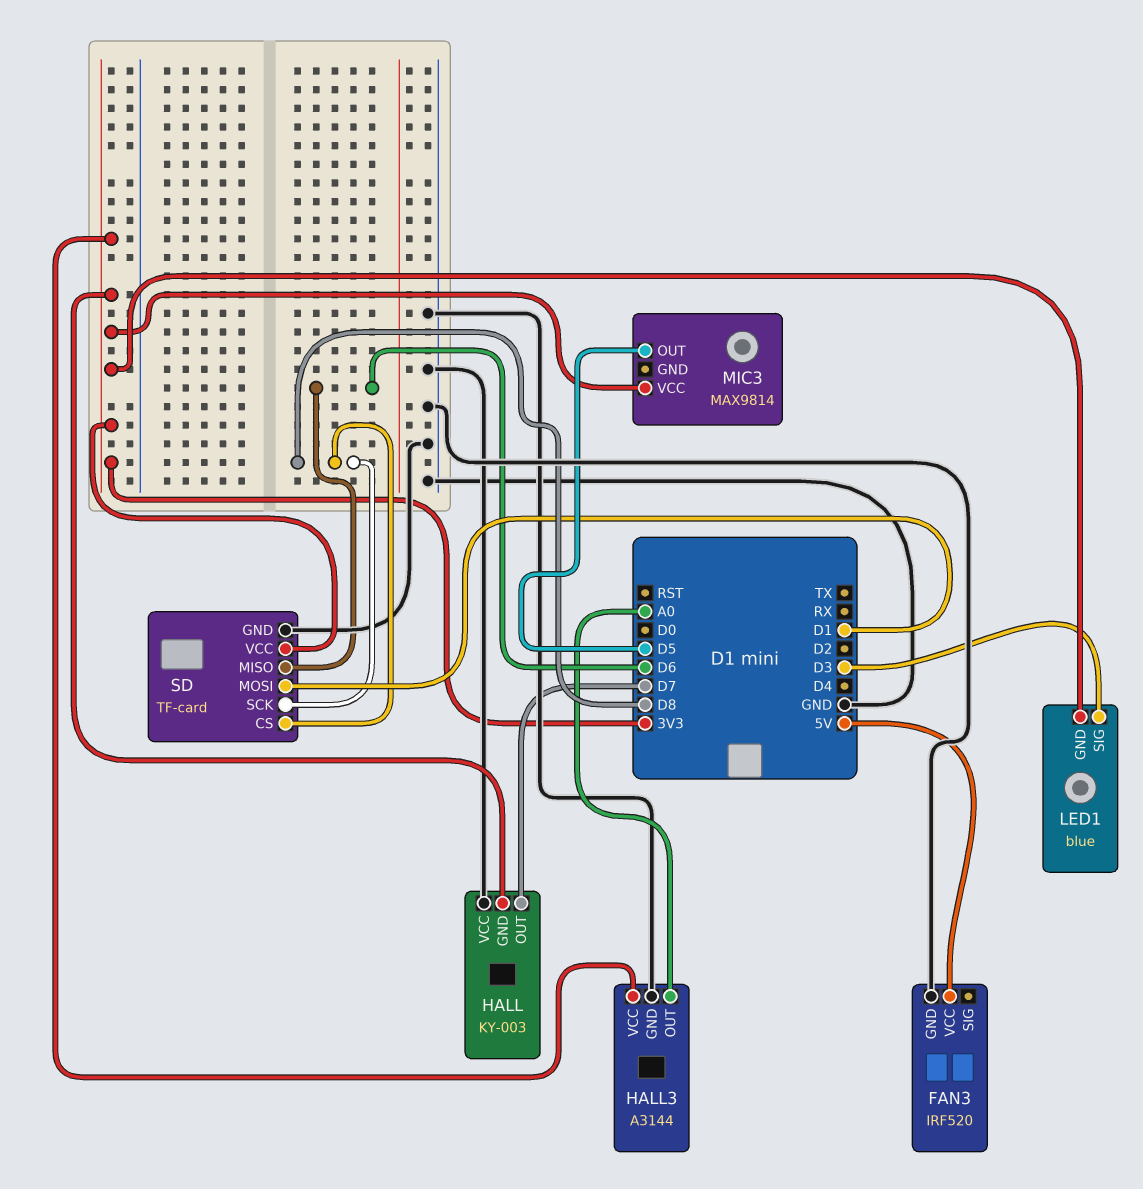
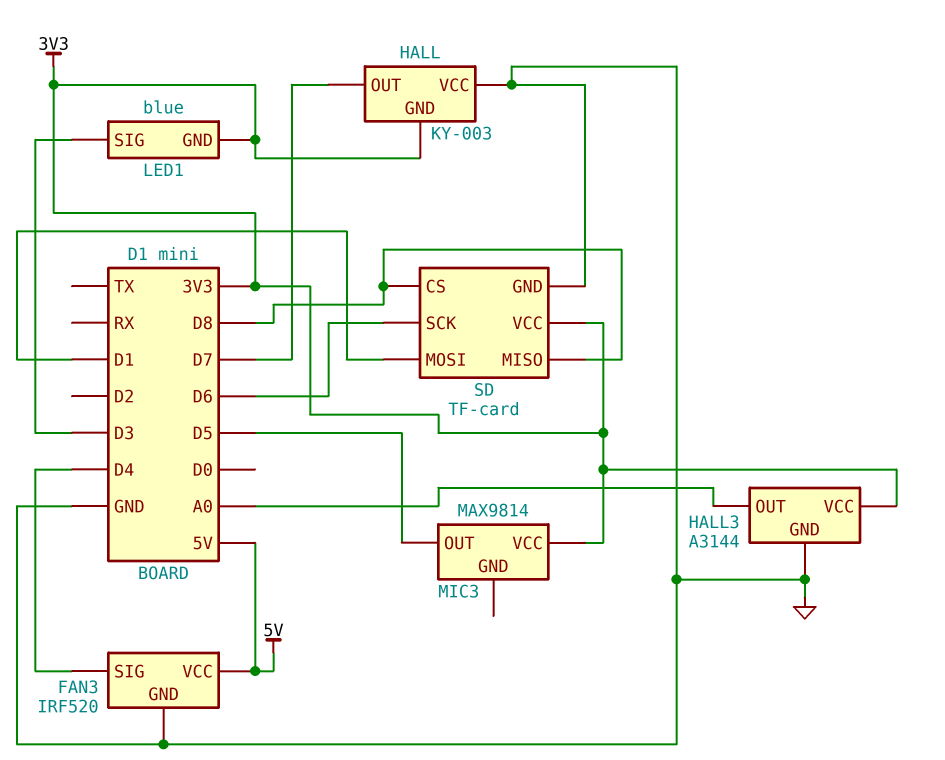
FAN3 pin SIG: none -> D4
SD pin MISO: D6 -> D8
SD pin SCK: D8 -> D6

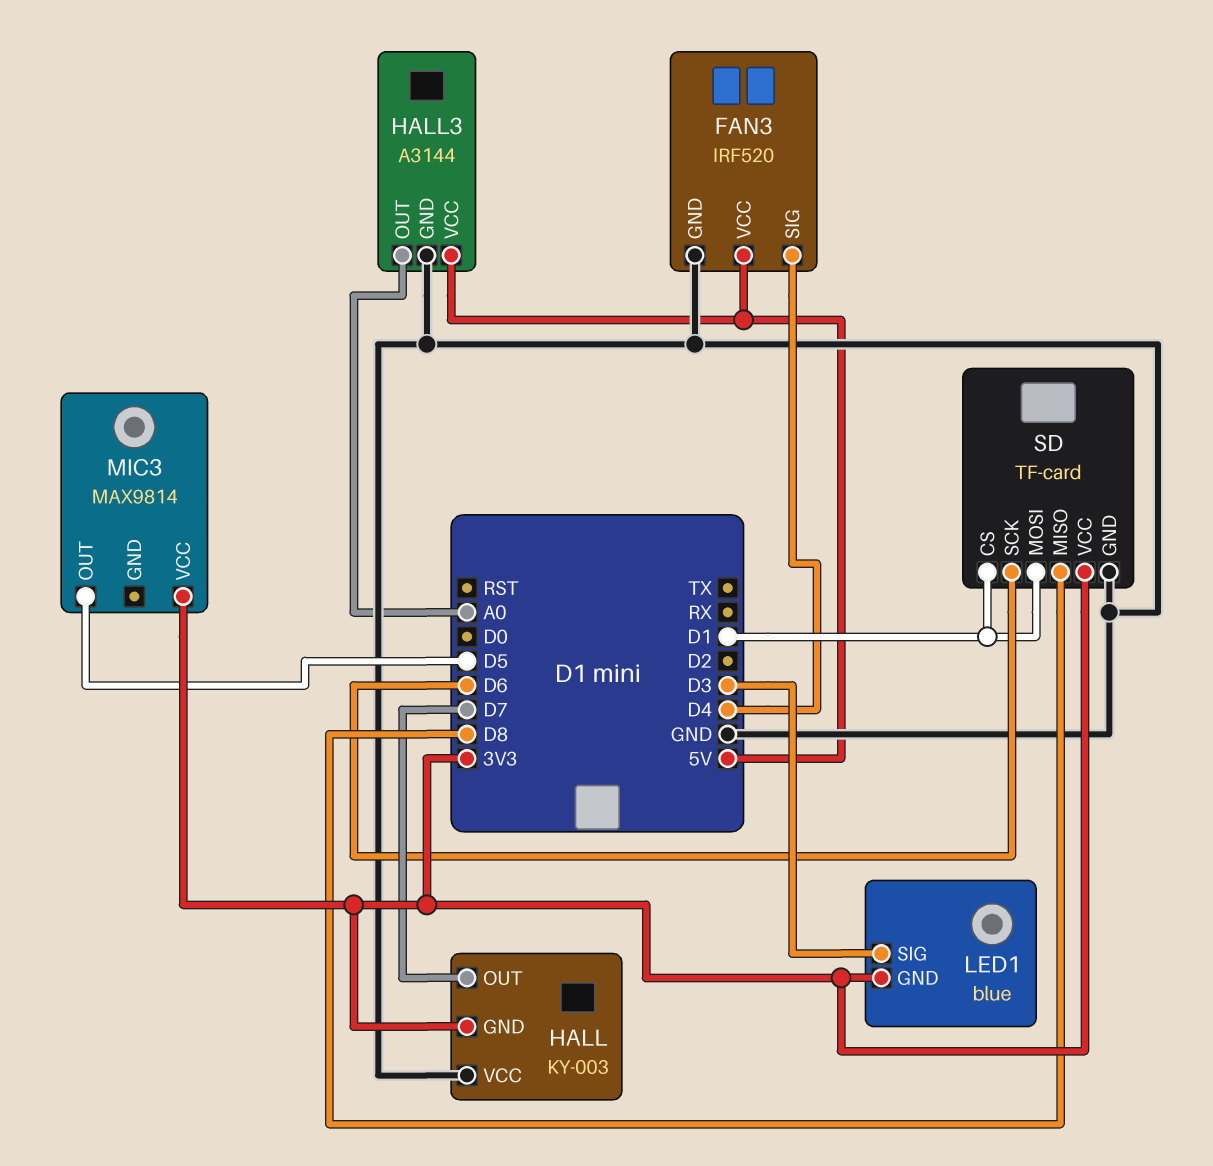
HALL3 pin VCC: 3V3 -> 5V
SD pin CS: D8 -> D1

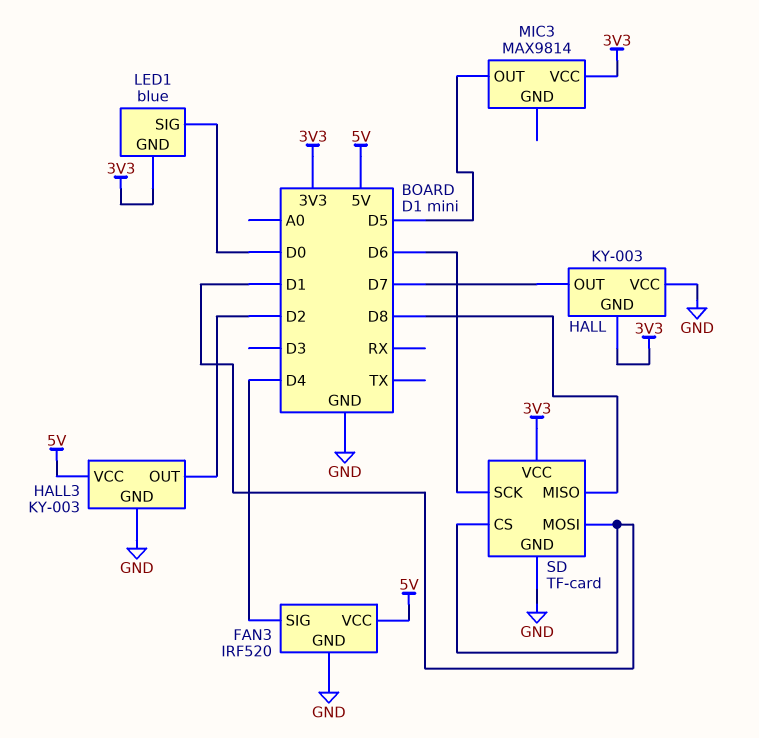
HALL3: A3144 -> KY-003
HALL3 pin OUT: A0 -> D2
LED1 pin SIG: D3 -> D0

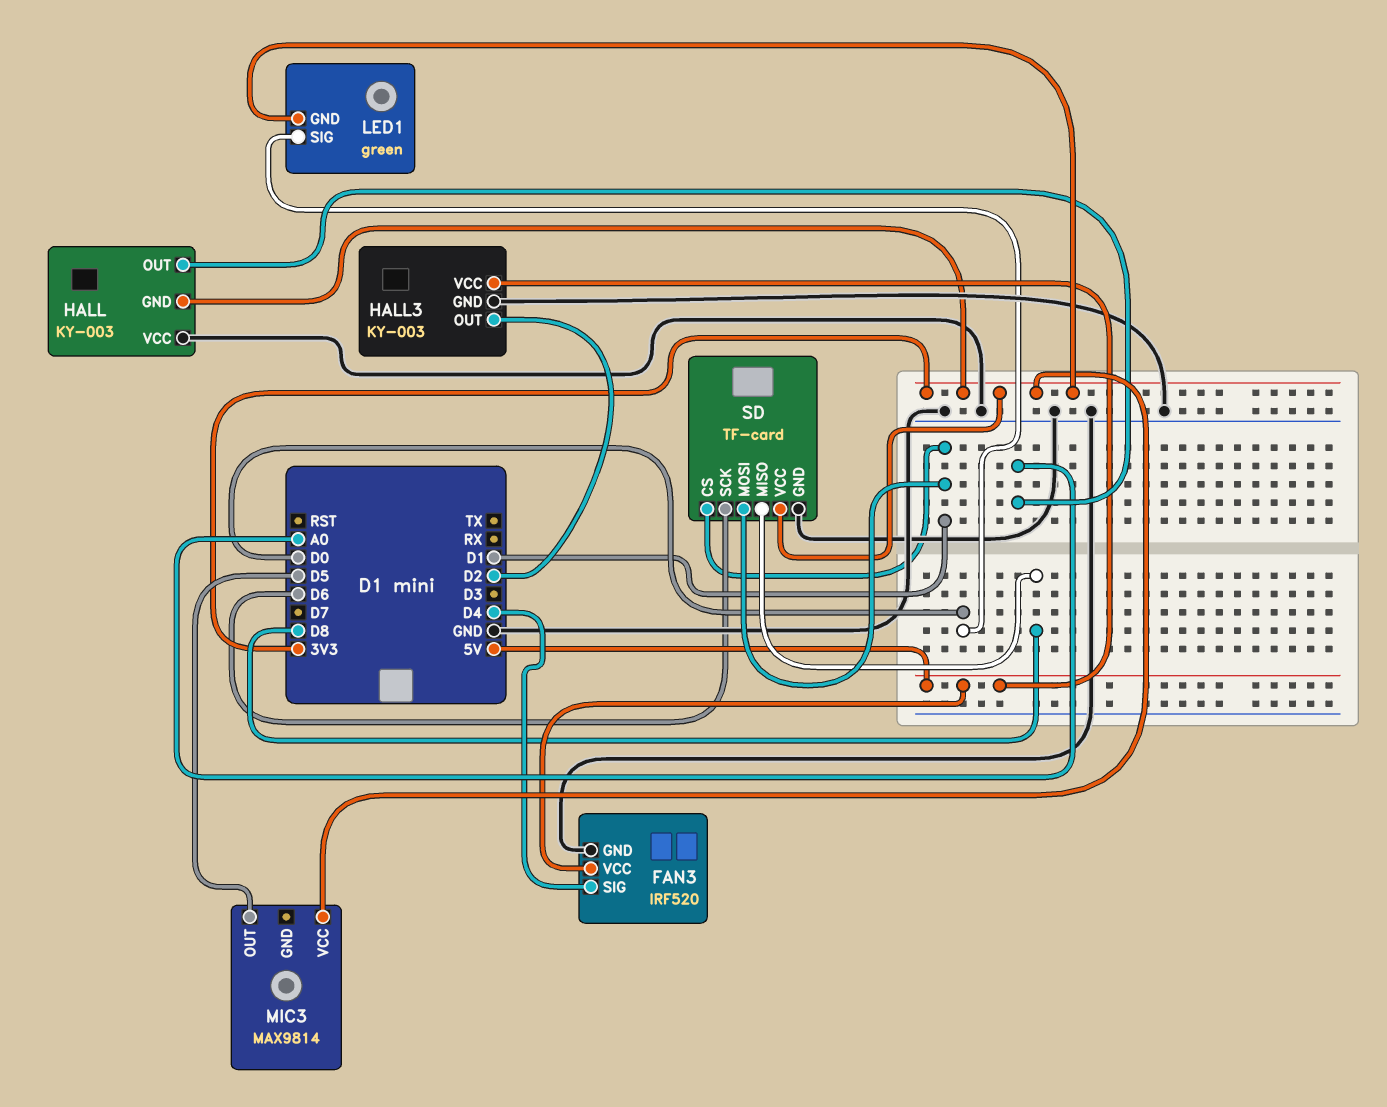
HALL pin OUT: D7 -> A0
LED1: blue -> green

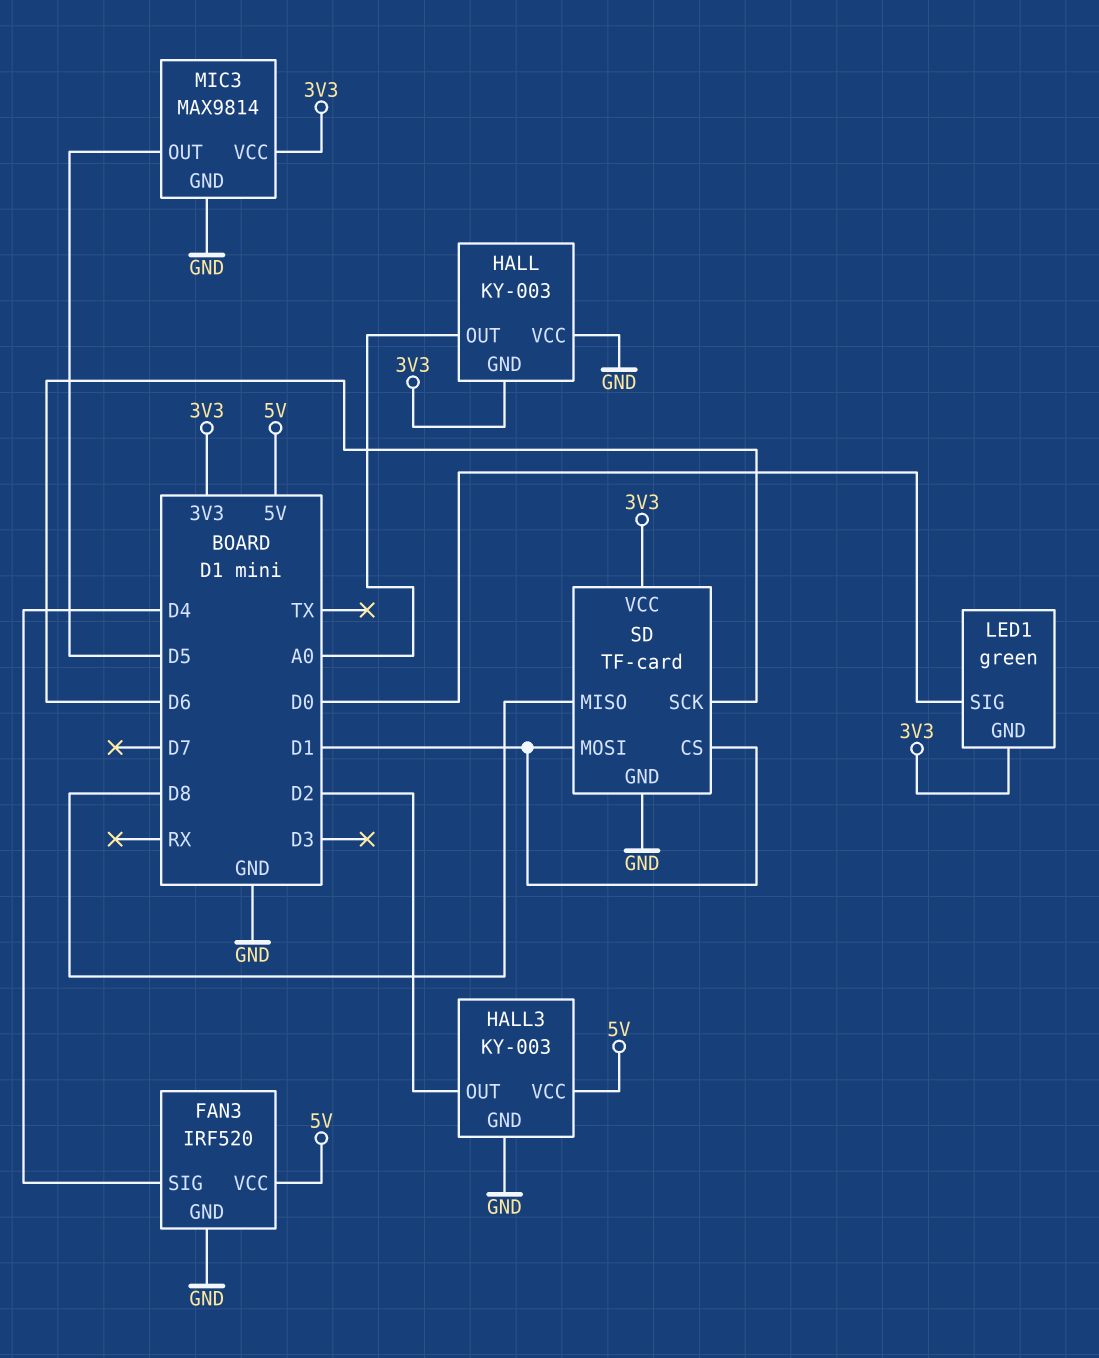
MIC3 pin GND: none -> GND

